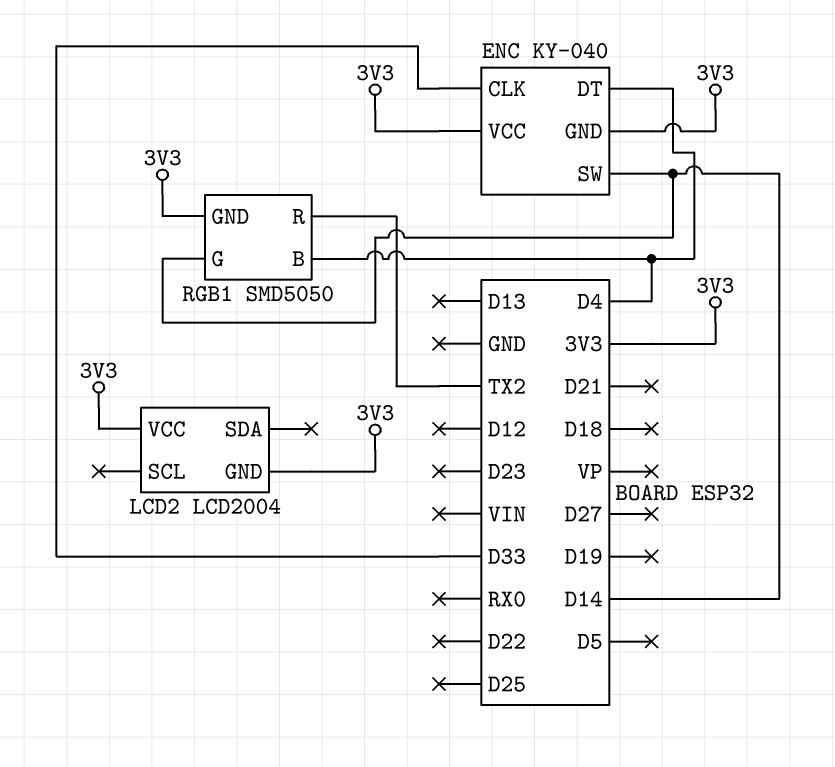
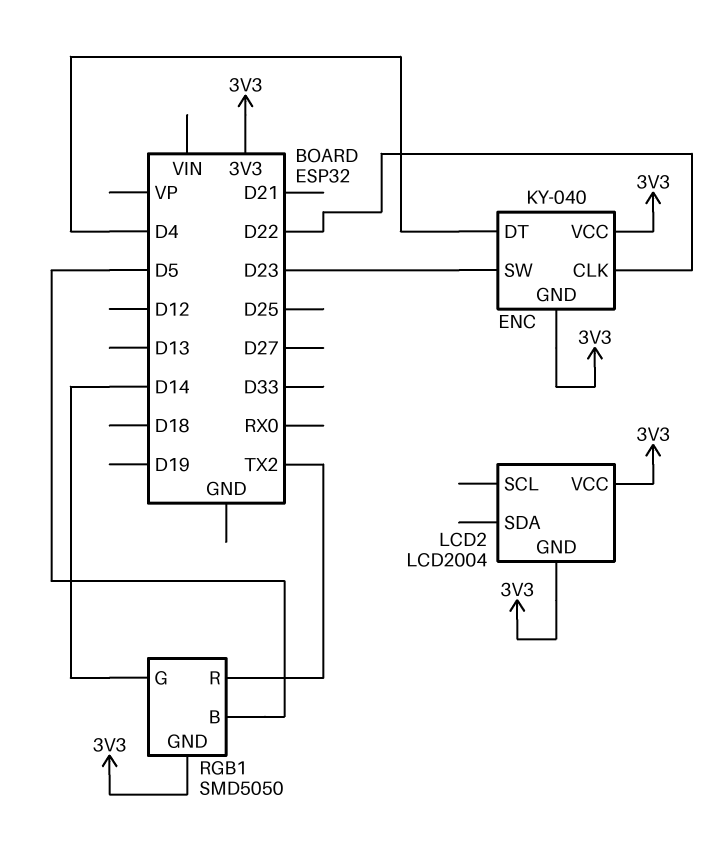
ENC pin CLK: D33 -> D22
ENC pin SW: D14 -> D23
RGB1 pin B: D4 -> D5

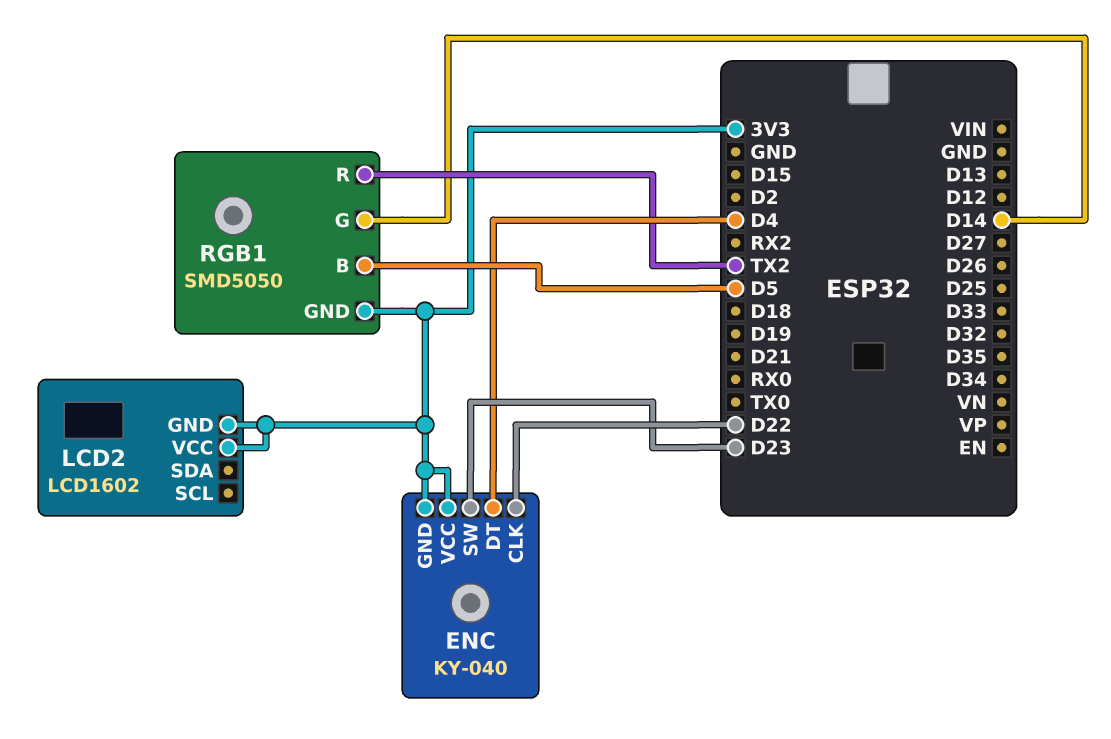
LCD2: LCD2004 -> LCD1602

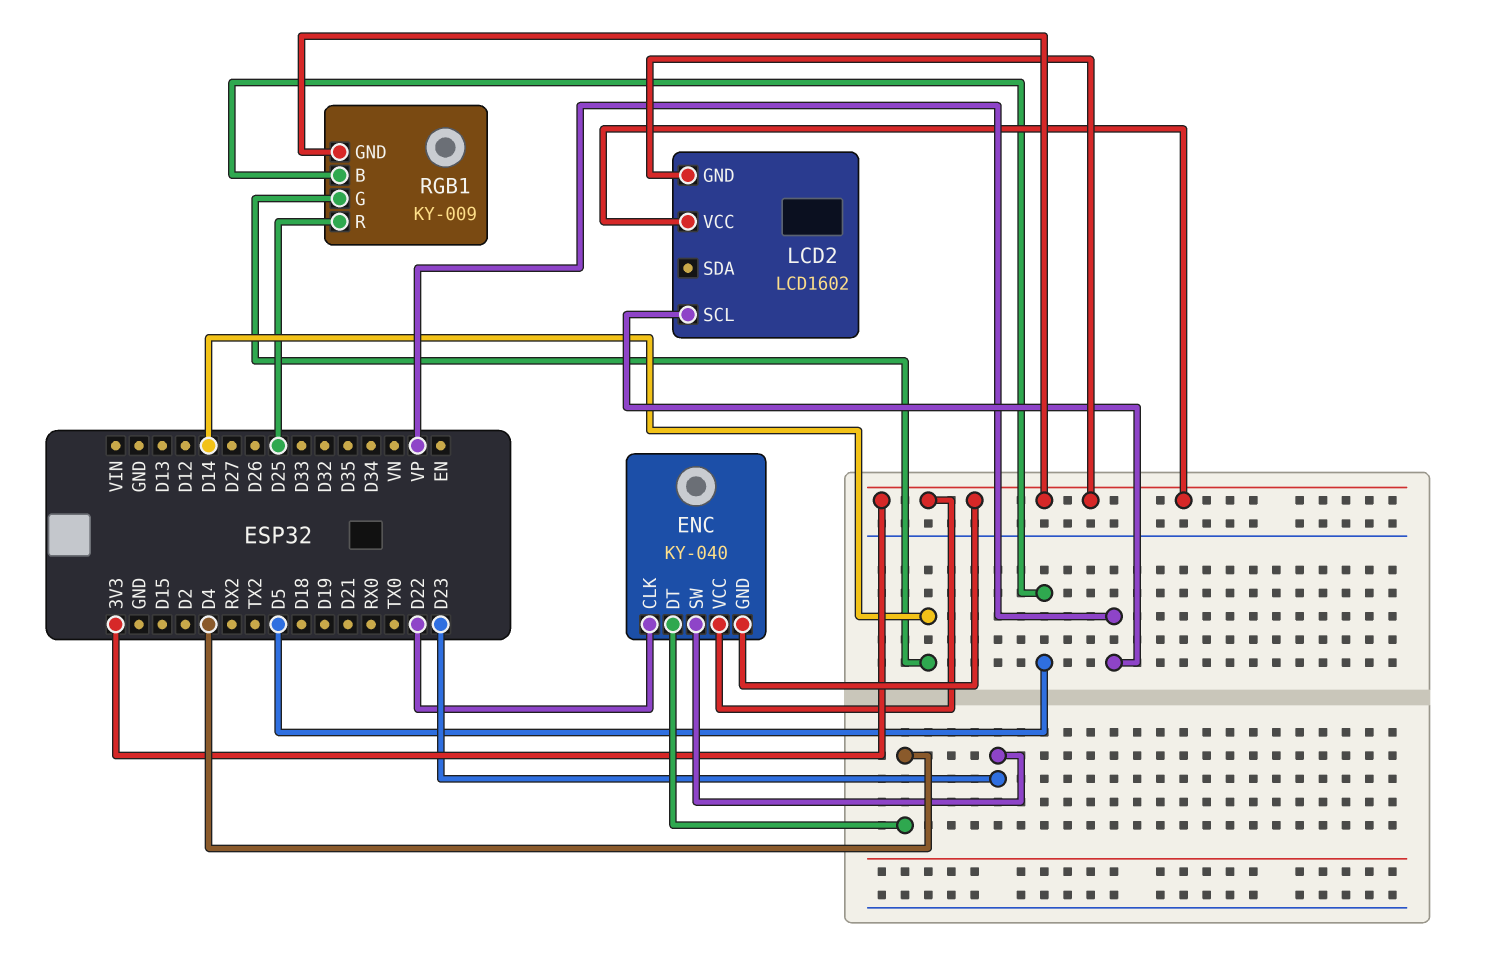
LCD2 pin SCL: none -> VP
RGB1: SMD5050 -> KY-009
RGB1 pin R: TX2 -> D25

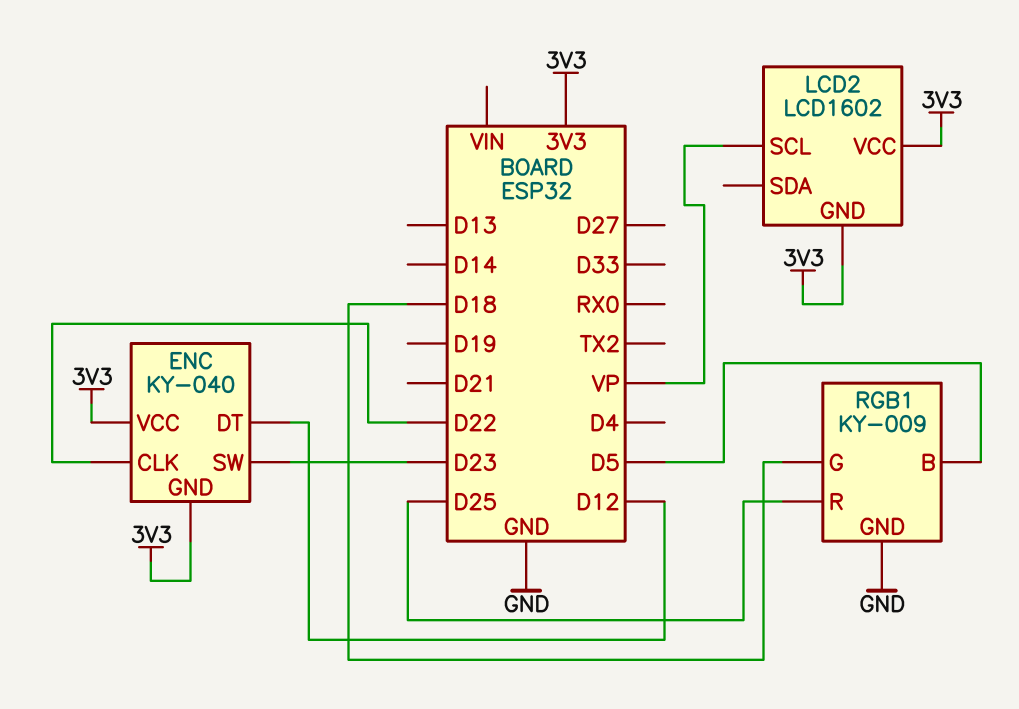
ENC pin DT: D4 -> D12
RGB1 pin G: D14 -> D18
RGB1 pin GND: 3V3 -> GND

